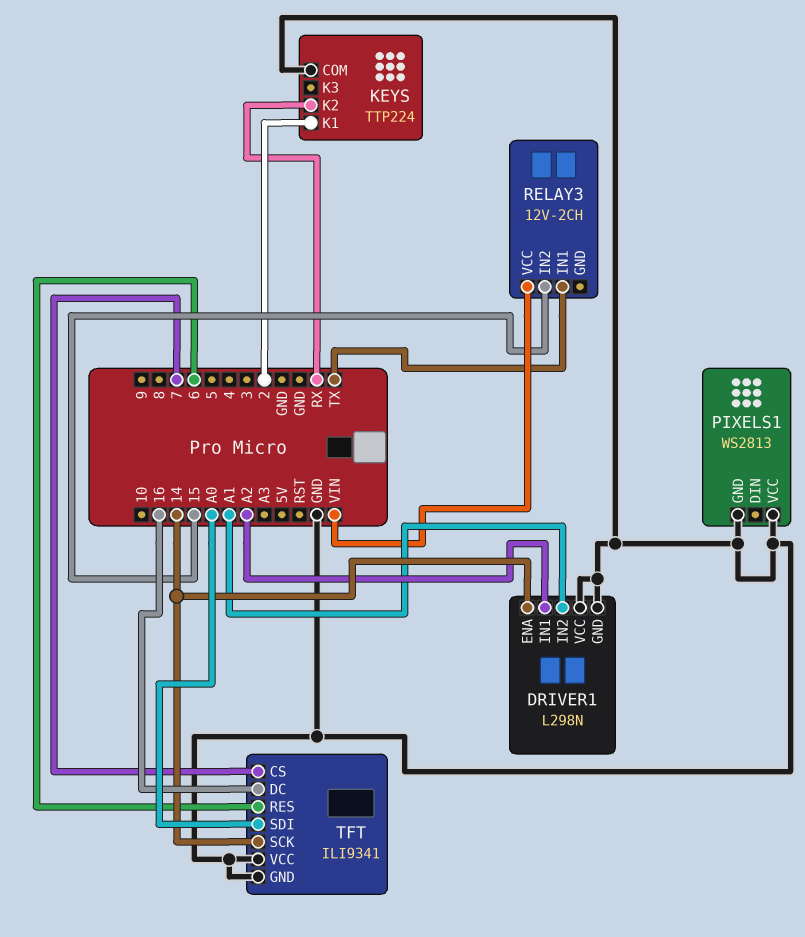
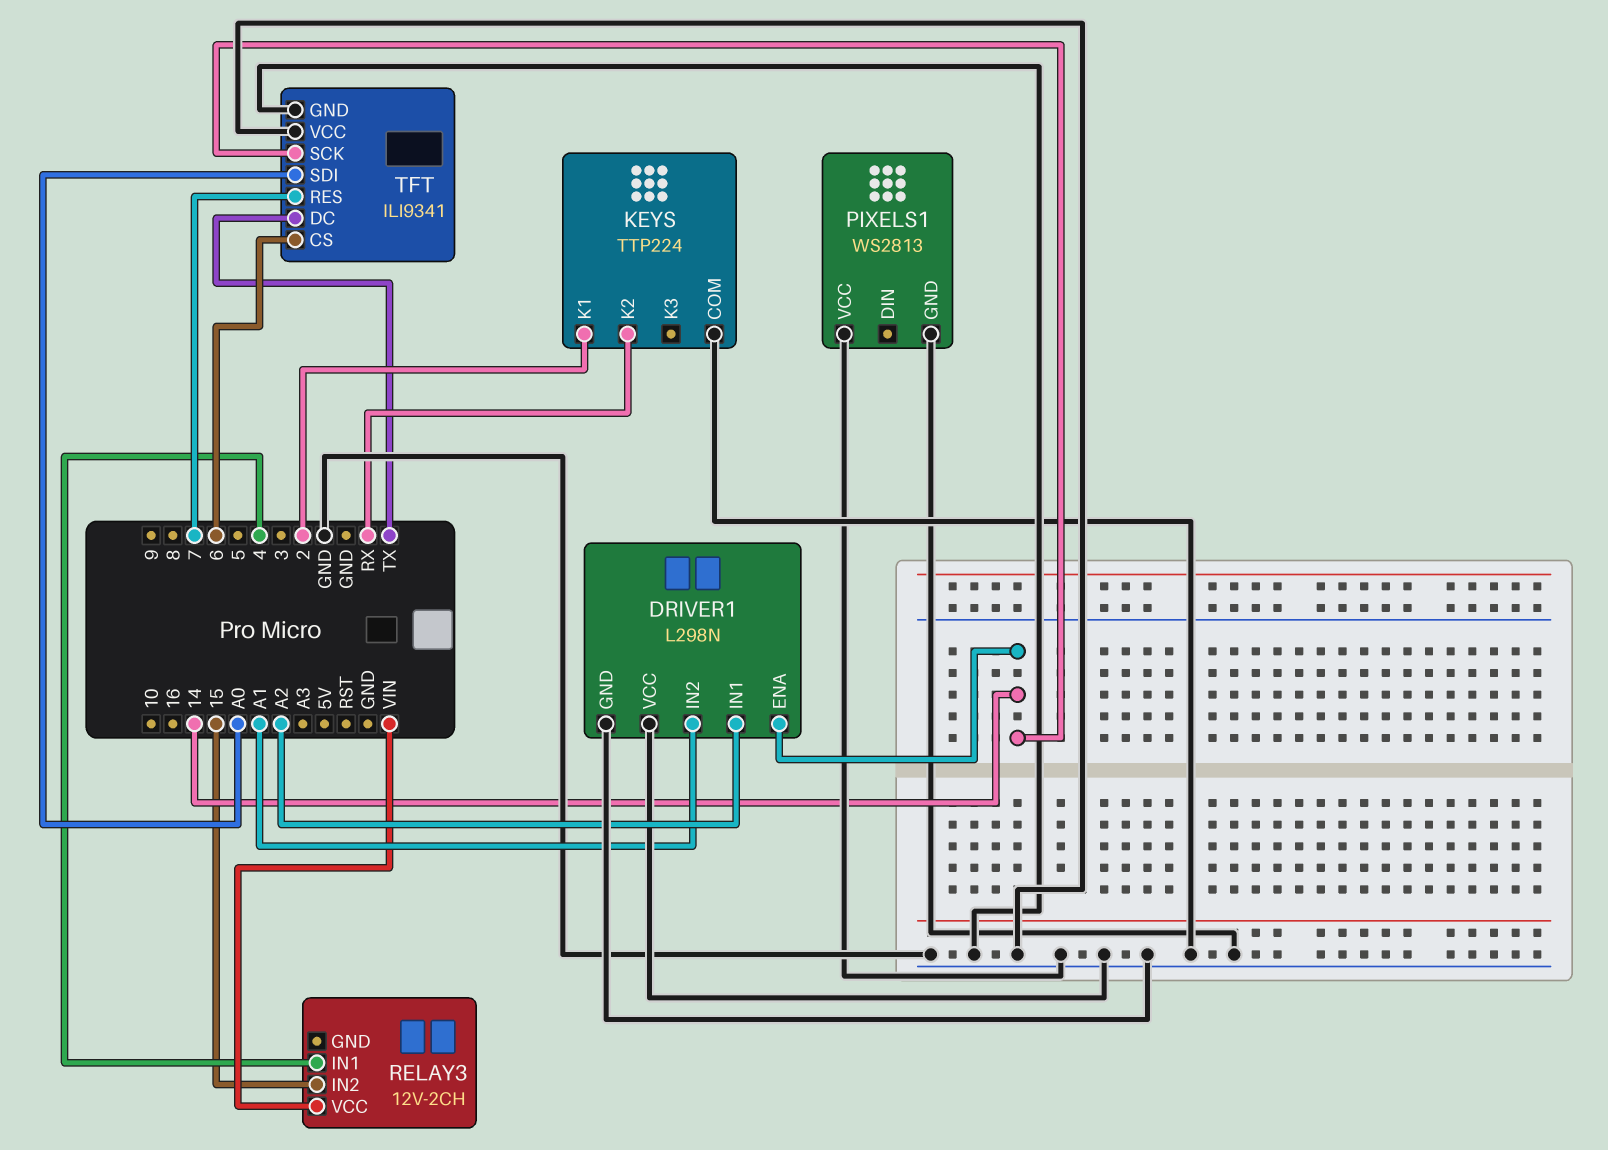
RELAY3 pin IN1: TX -> 4
TFT pin CS: 7 -> 6
TFT pin DC: 16 -> TX
TFT pin RES: 6 -> 7

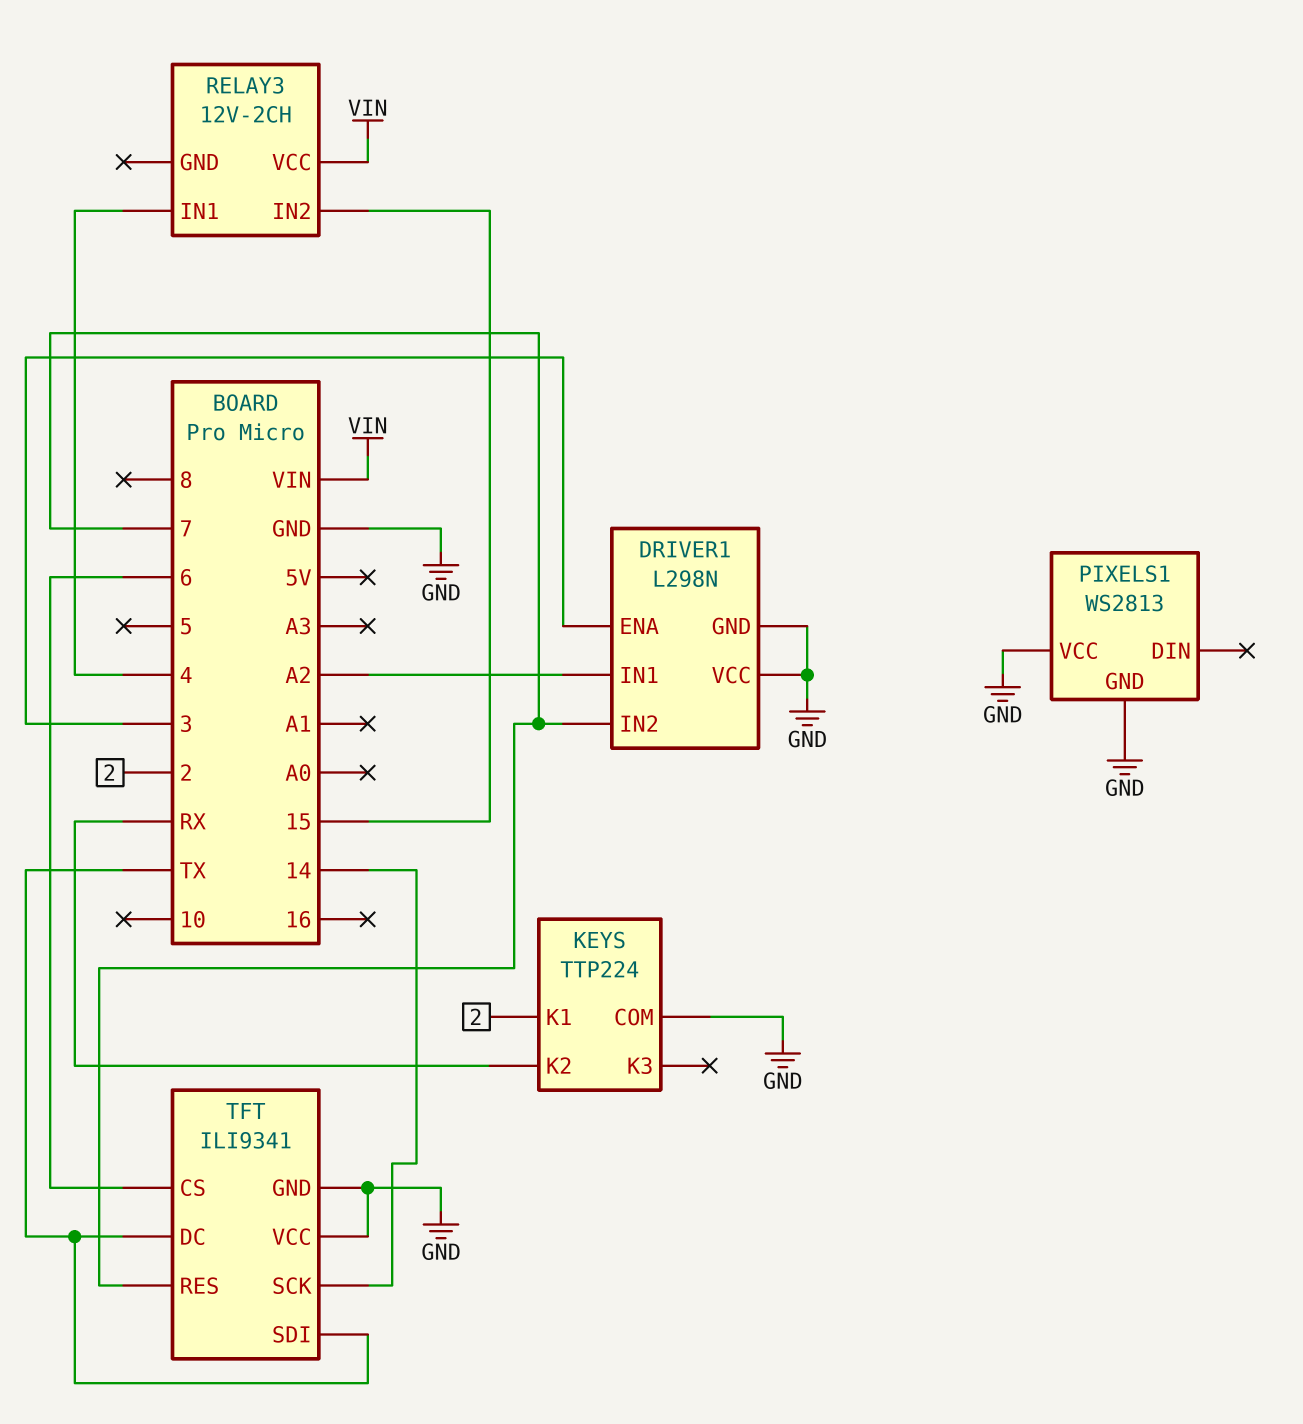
DRIVER1 pin ENA: 14 -> 3
DRIVER1 pin IN2: A1 -> 7
TFT pin SDI: A0 -> TX

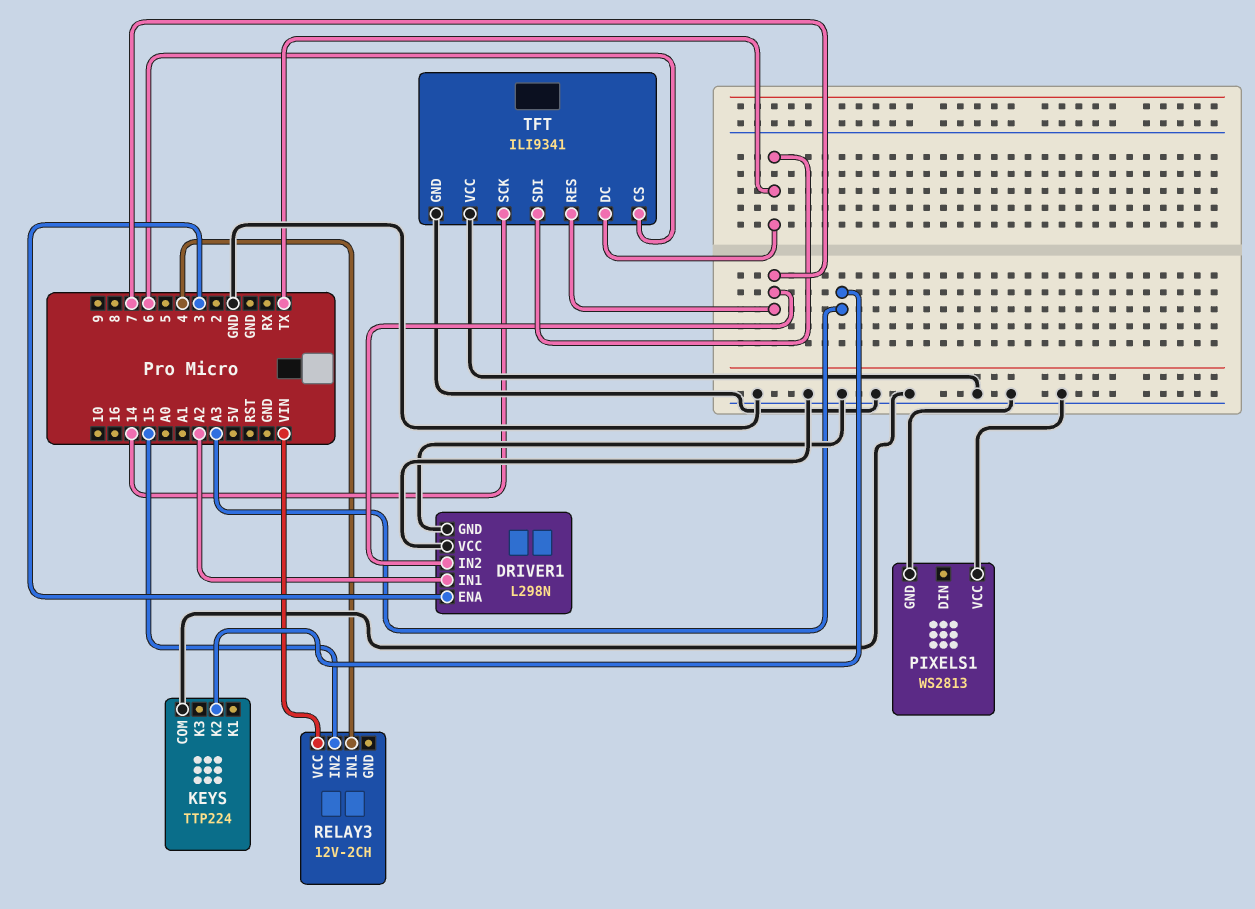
KEYS pin K1: 2 -> none
KEYS pin K2: RX -> A3

